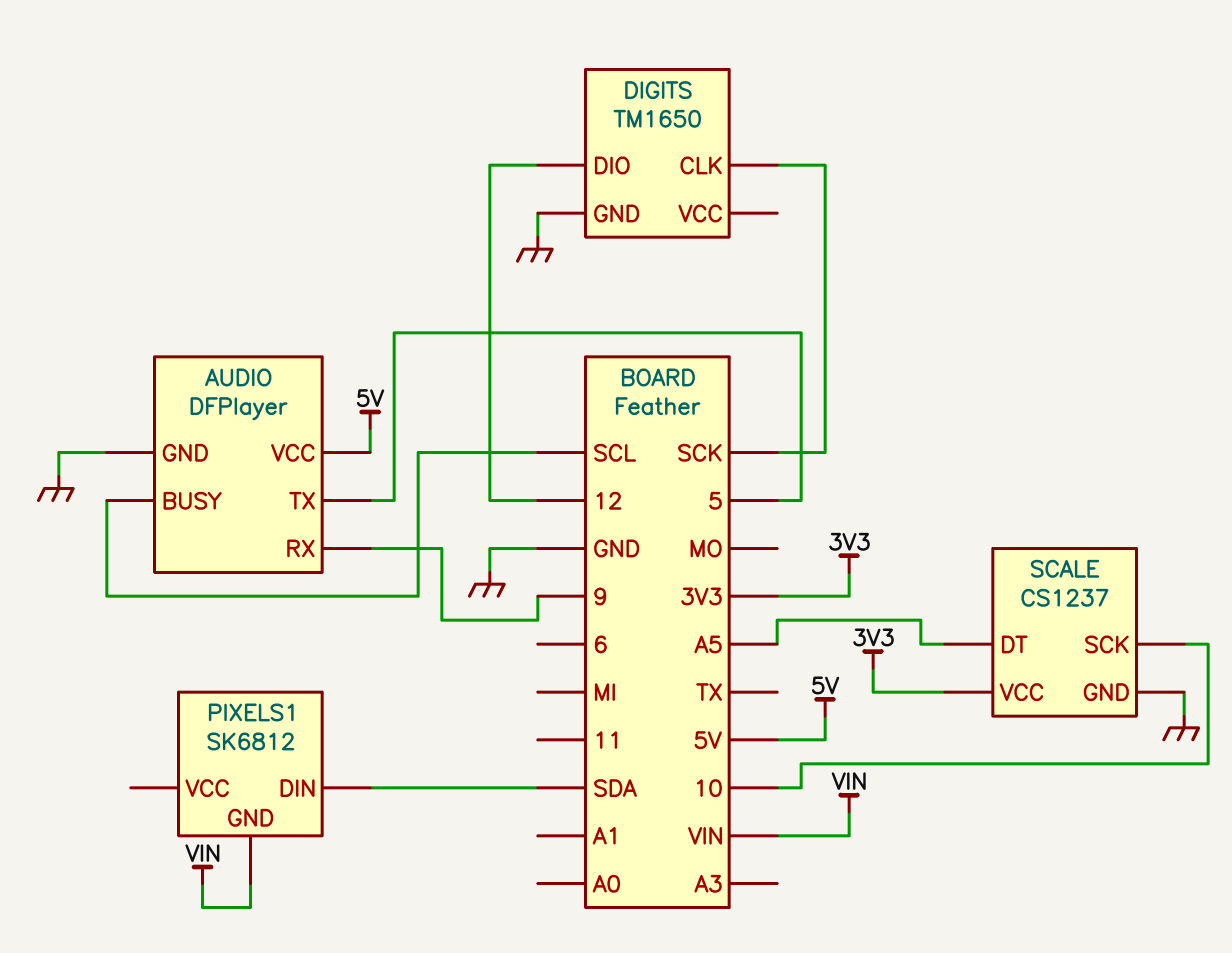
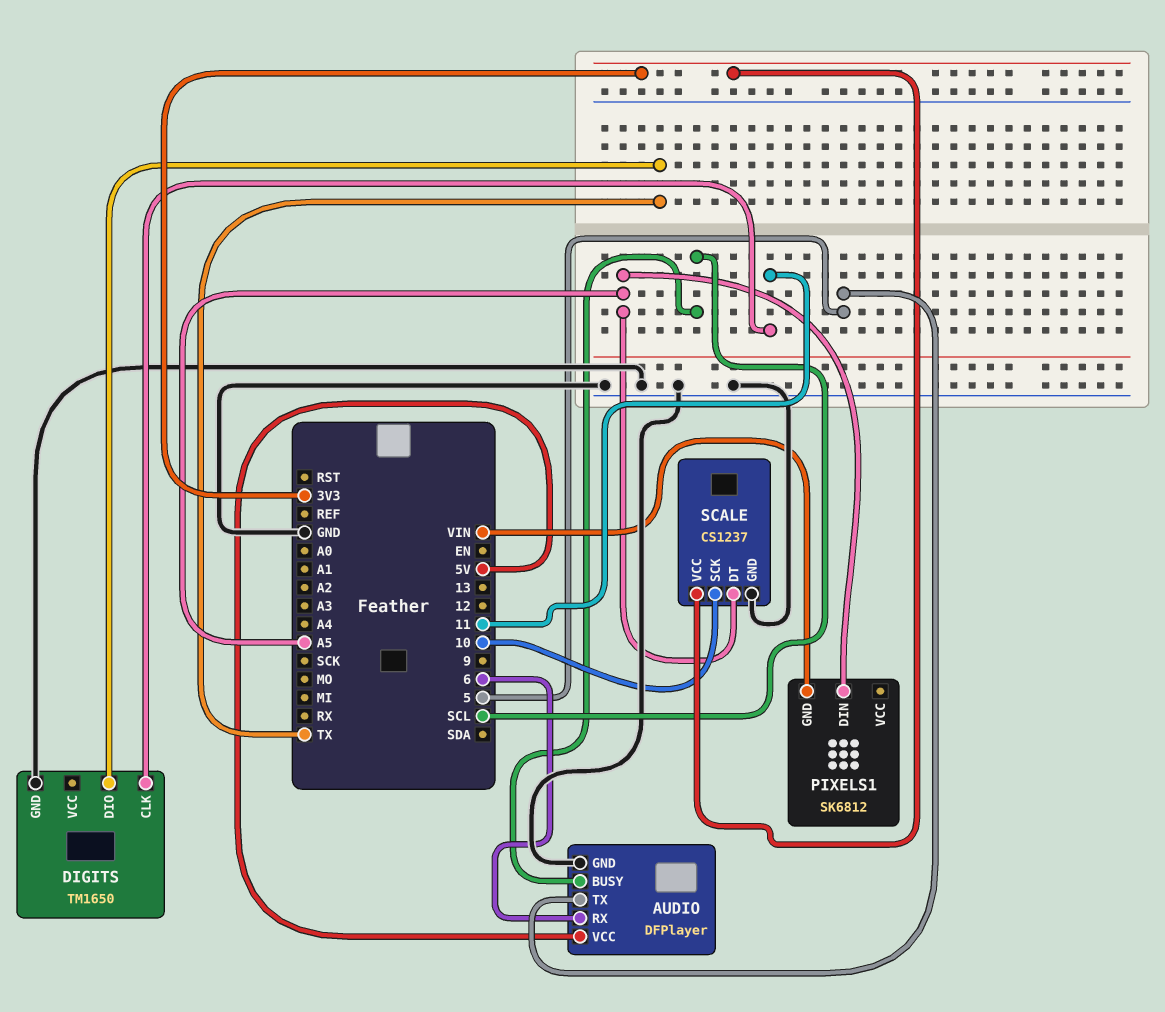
AUDIO pin RX: 9 -> 6
DIGITS pin CLK: SCK -> 11
DIGITS pin DIO: 12 -> TX
PIXELS1 pin DIN: SDA -> A5

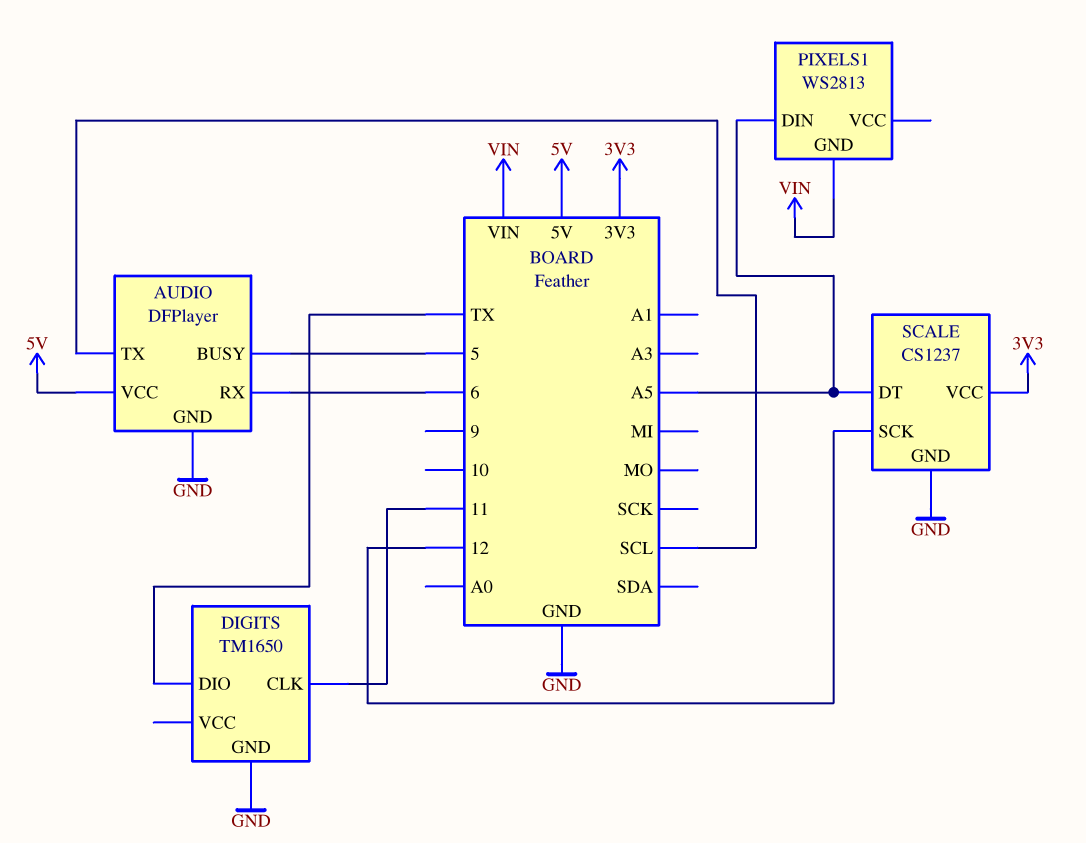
AUDIO pin BUSY: SCL -> 5
AUDIO pin TX: 5 -> SCL
PIXELS1: SK6812 -> WS2813
SCALE pin SCK: 10 -> 12

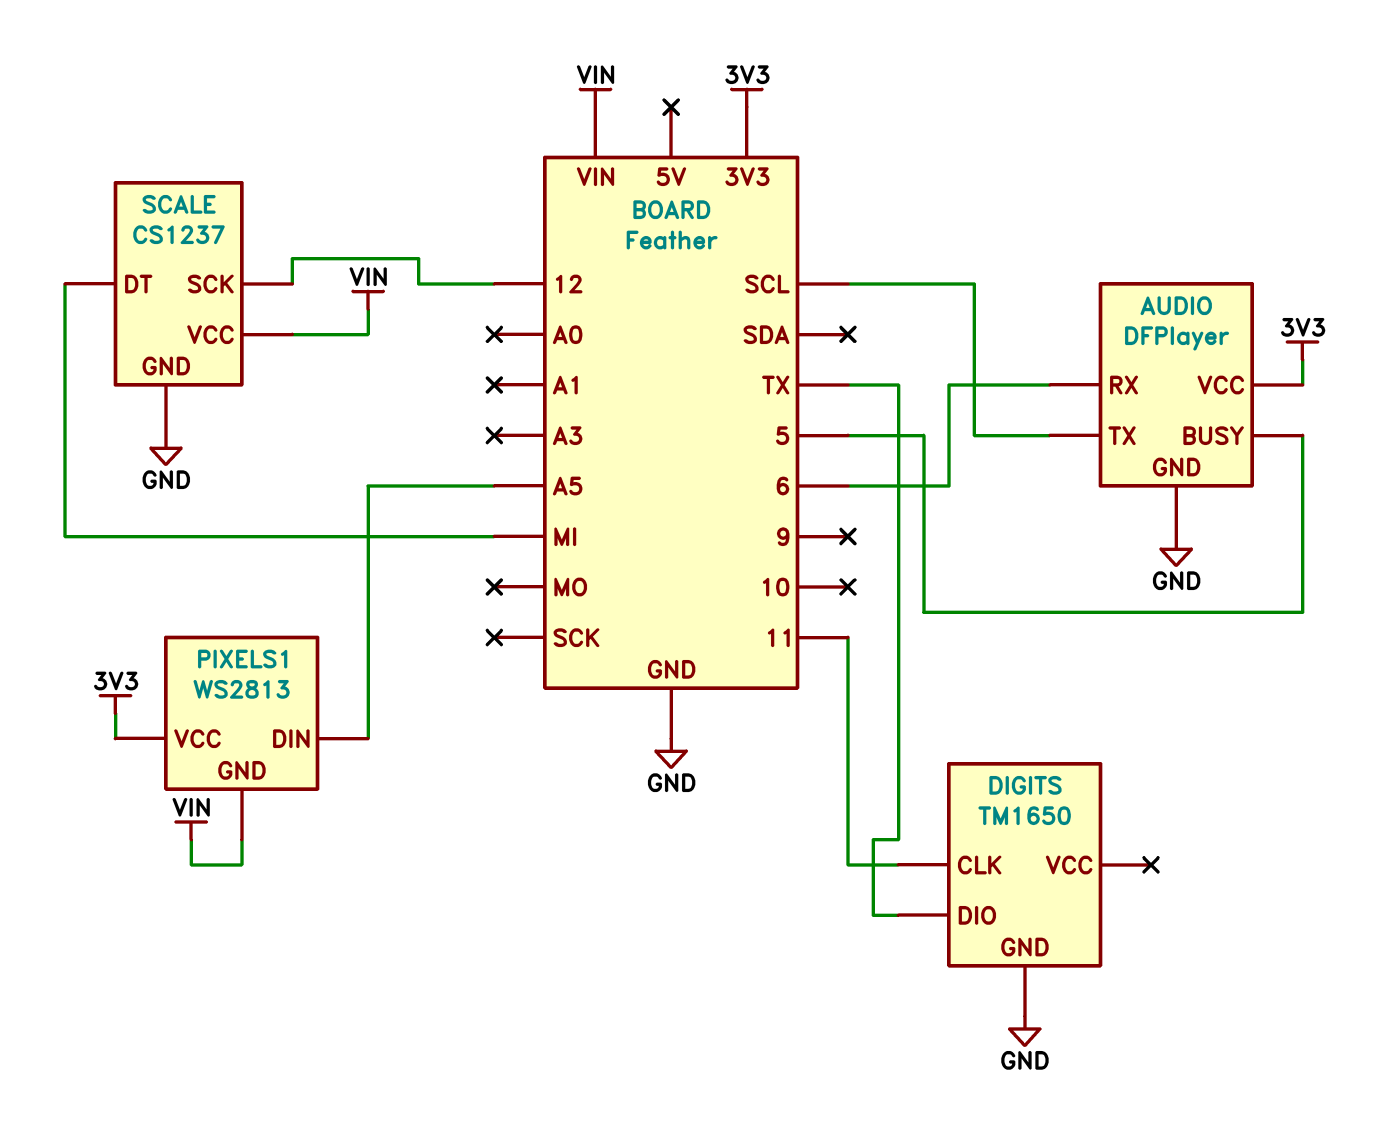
AUDIO pin VCC: 5V -> 3V3
PIXELS1 pin VCC: none -> 3V3
SCALE pin DT: A5 -> MI
SCALE pin VCC: 3V3 -> VIN

